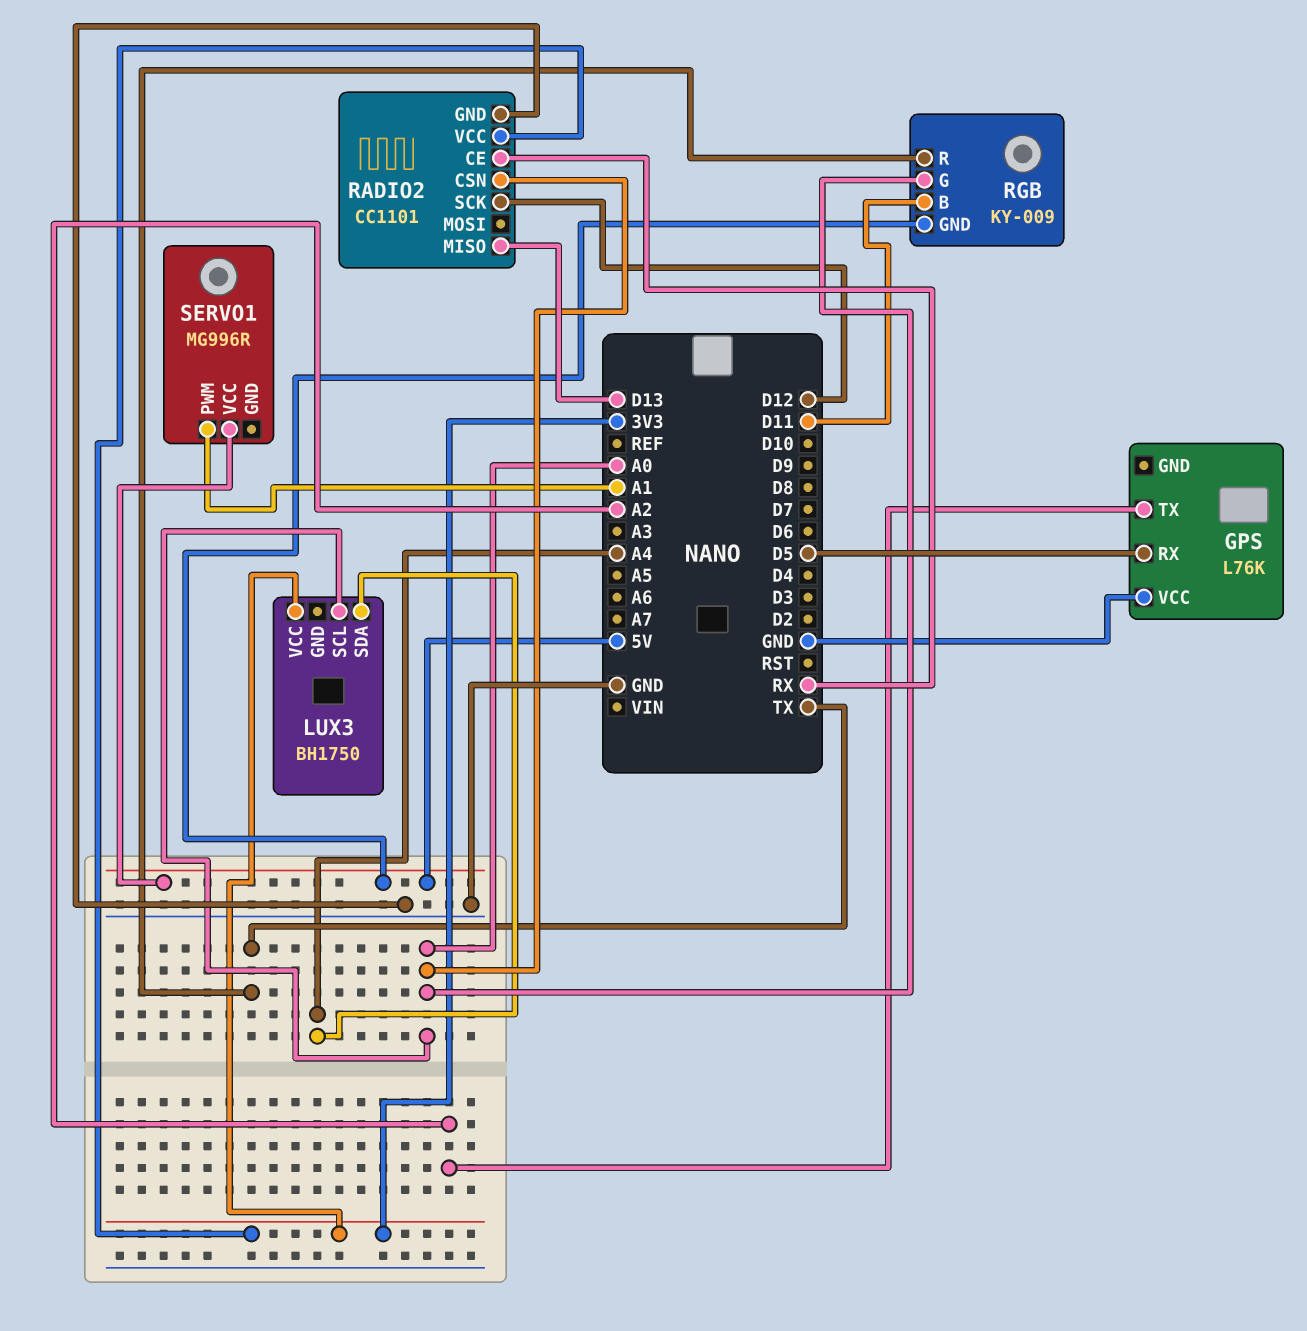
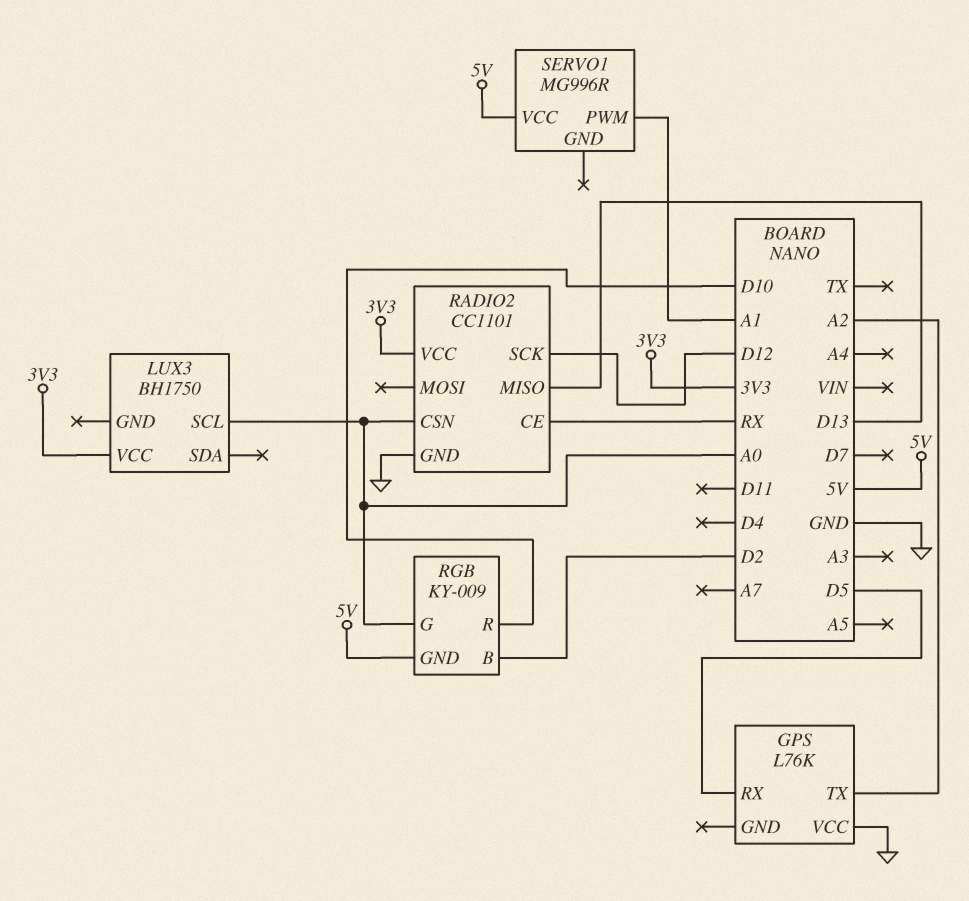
LUX3 pin SDA: A4 -> none
RGB pin B: D11 -> D2
RGB pin R: TX -> D10

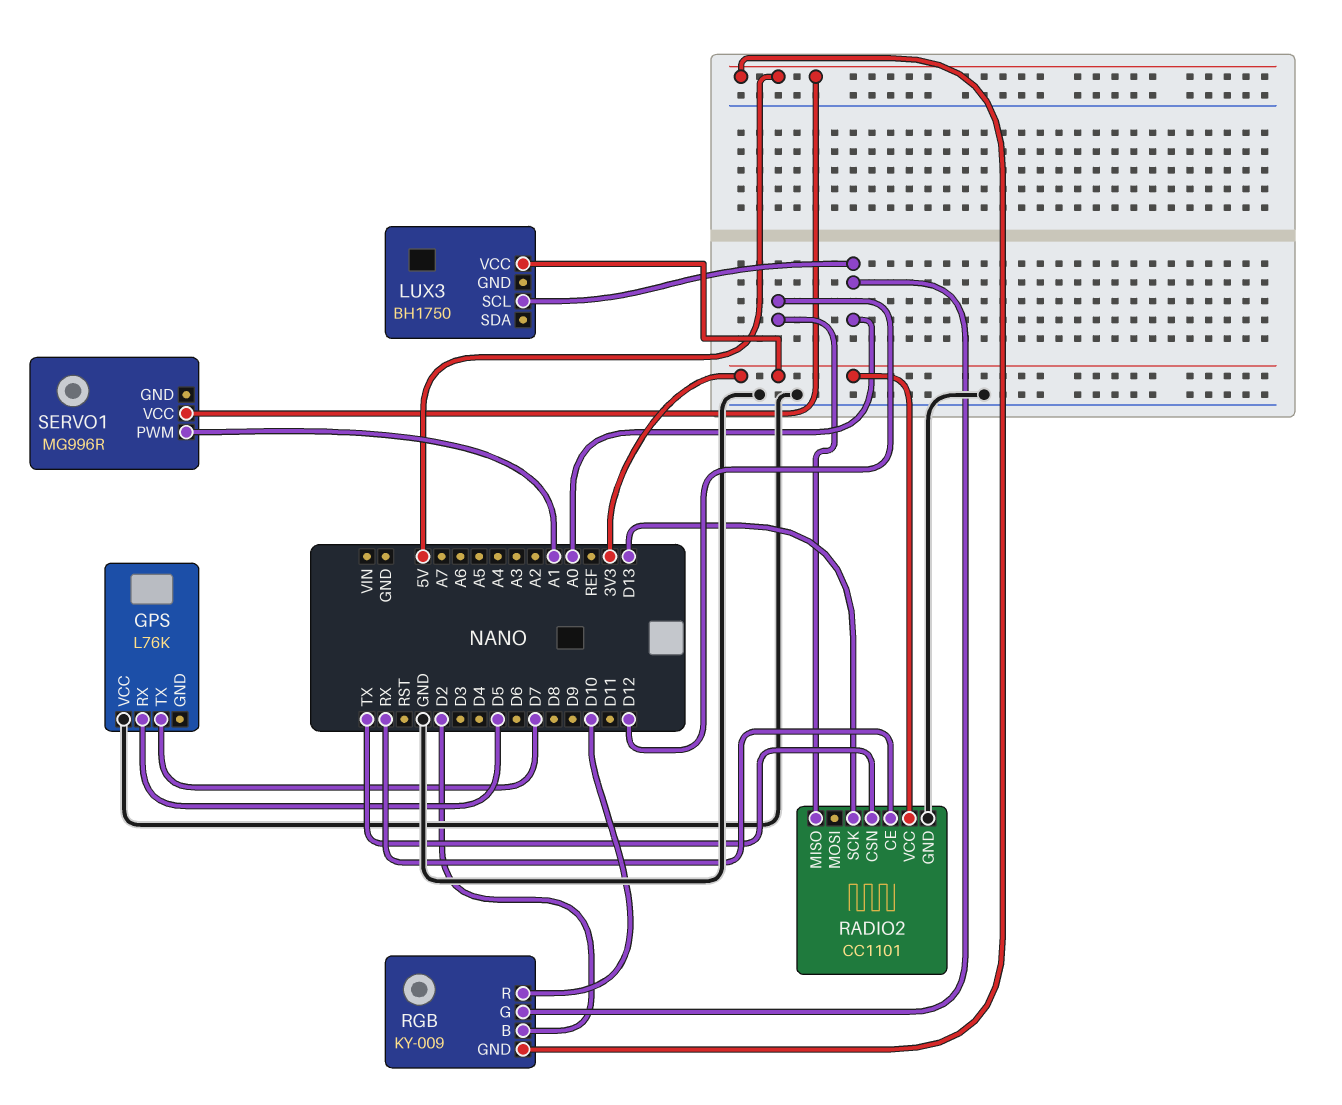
GPS pin TX: A2 -> D7
RADIO2 pin CSN: A0 -> TX
RADIO2 pin MISO: D13 -> D12
RADIO2 pin SCK: D12 -> D13

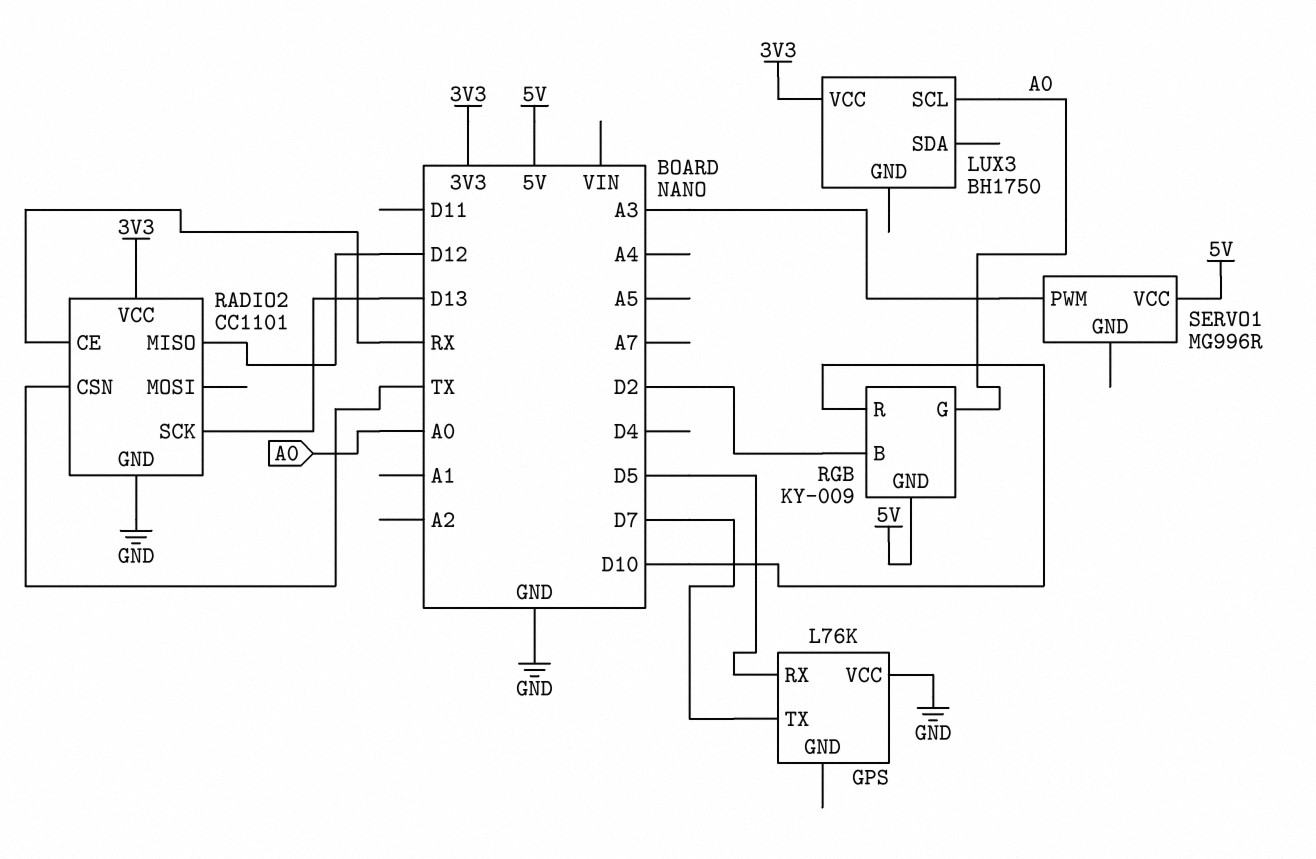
SERVO1 pin PWM: A1 -> A3

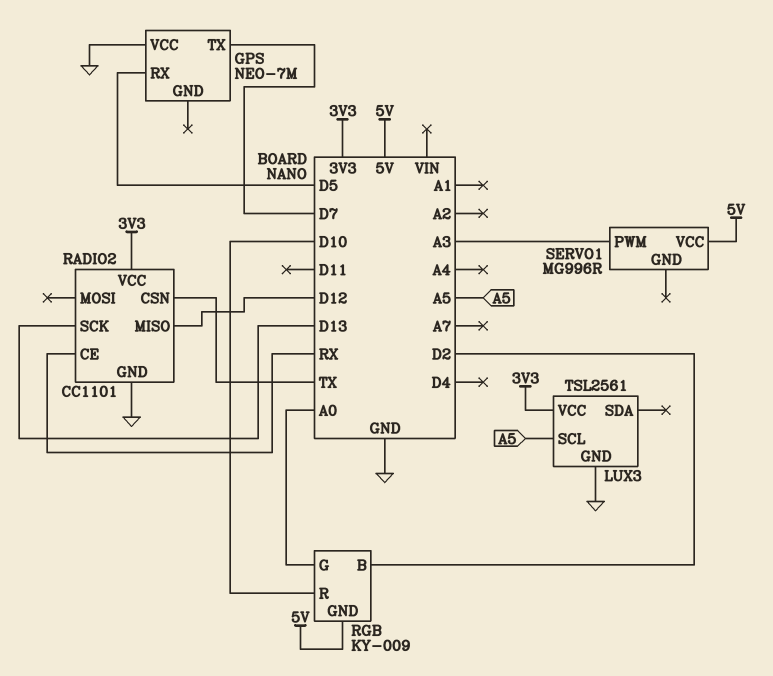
GPS: L76K -> NEO-7M
LUX3: BH1750 -> TSL2561
LUX3 pin GND: none -> GND
LUX3 pin SCL: A0 -> A5

